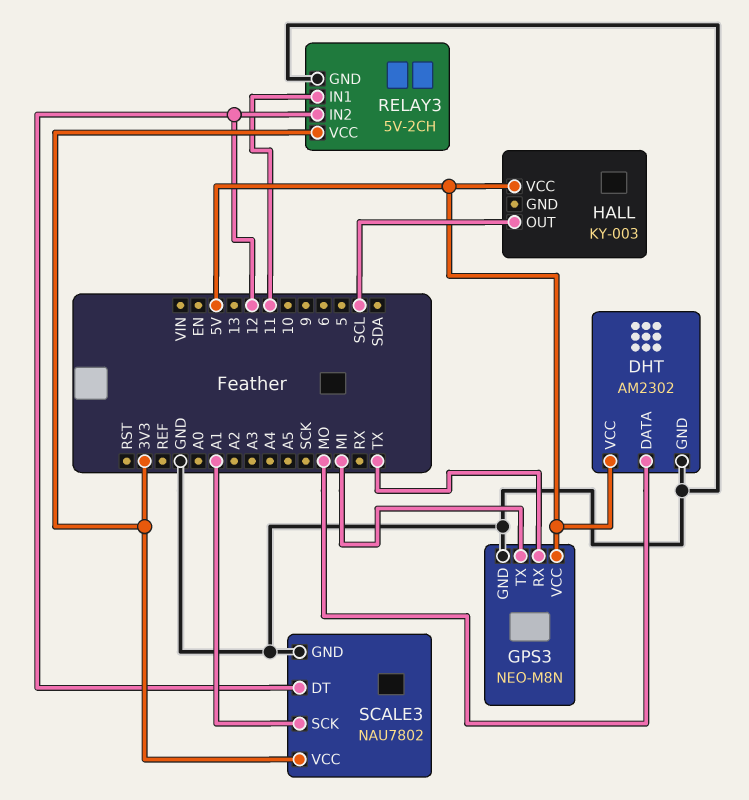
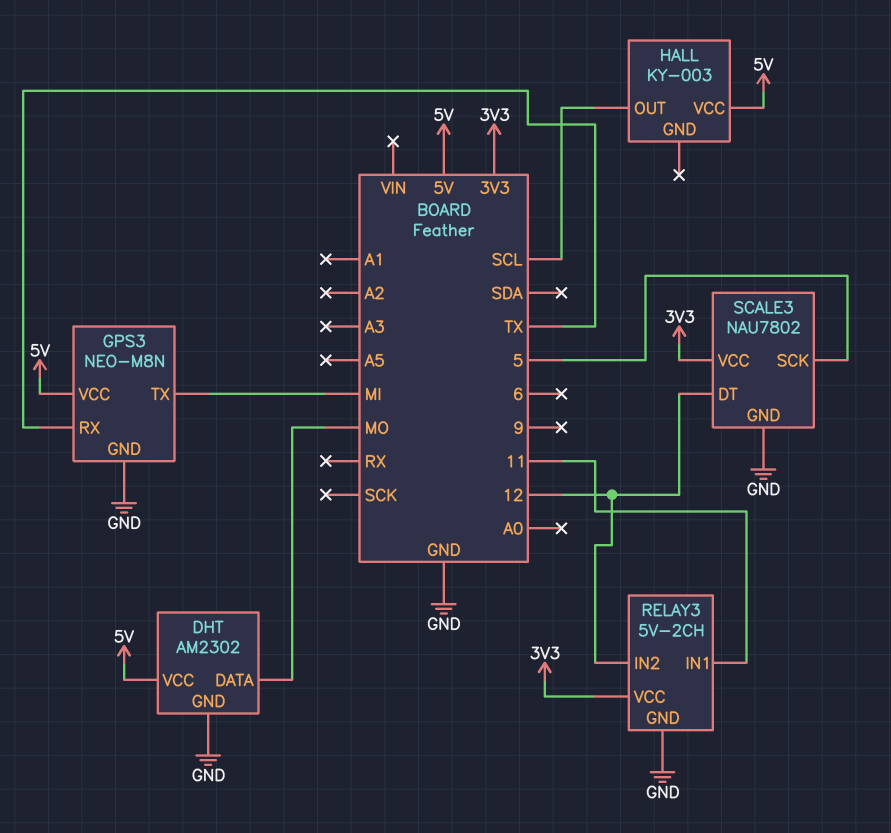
SCALE3 pin SCK: A1 -> 5

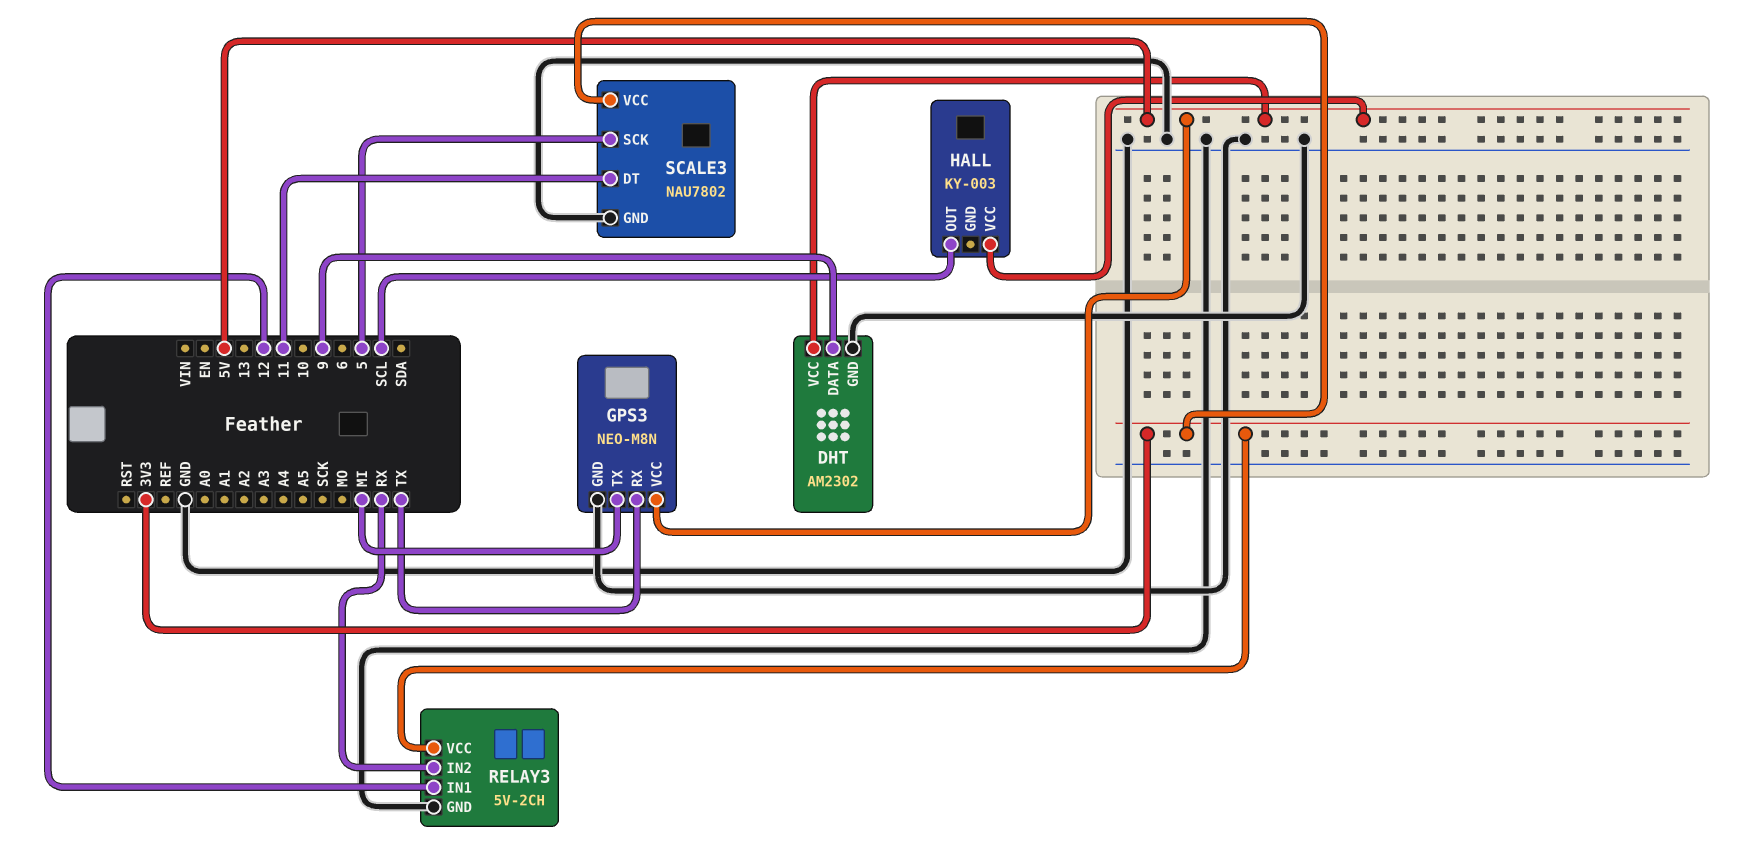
DHT pin DATA: MO -> 9
RELAY3 pin IN1: 11 -> 12
RELAY3 pin IN2: 12 -> RX
SCALE3 pin DT: 12 -> 11

